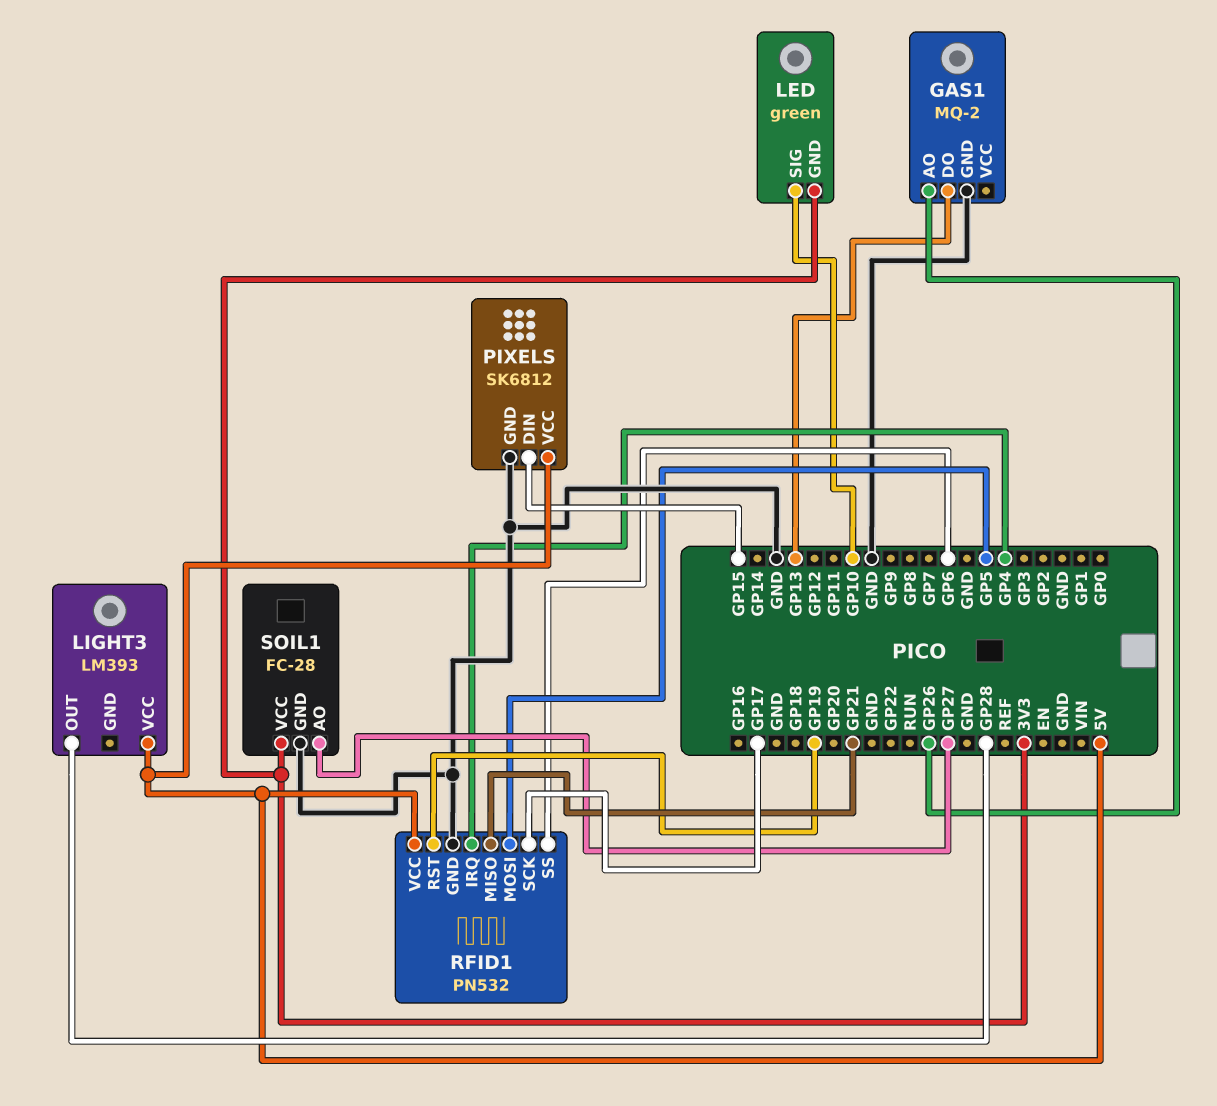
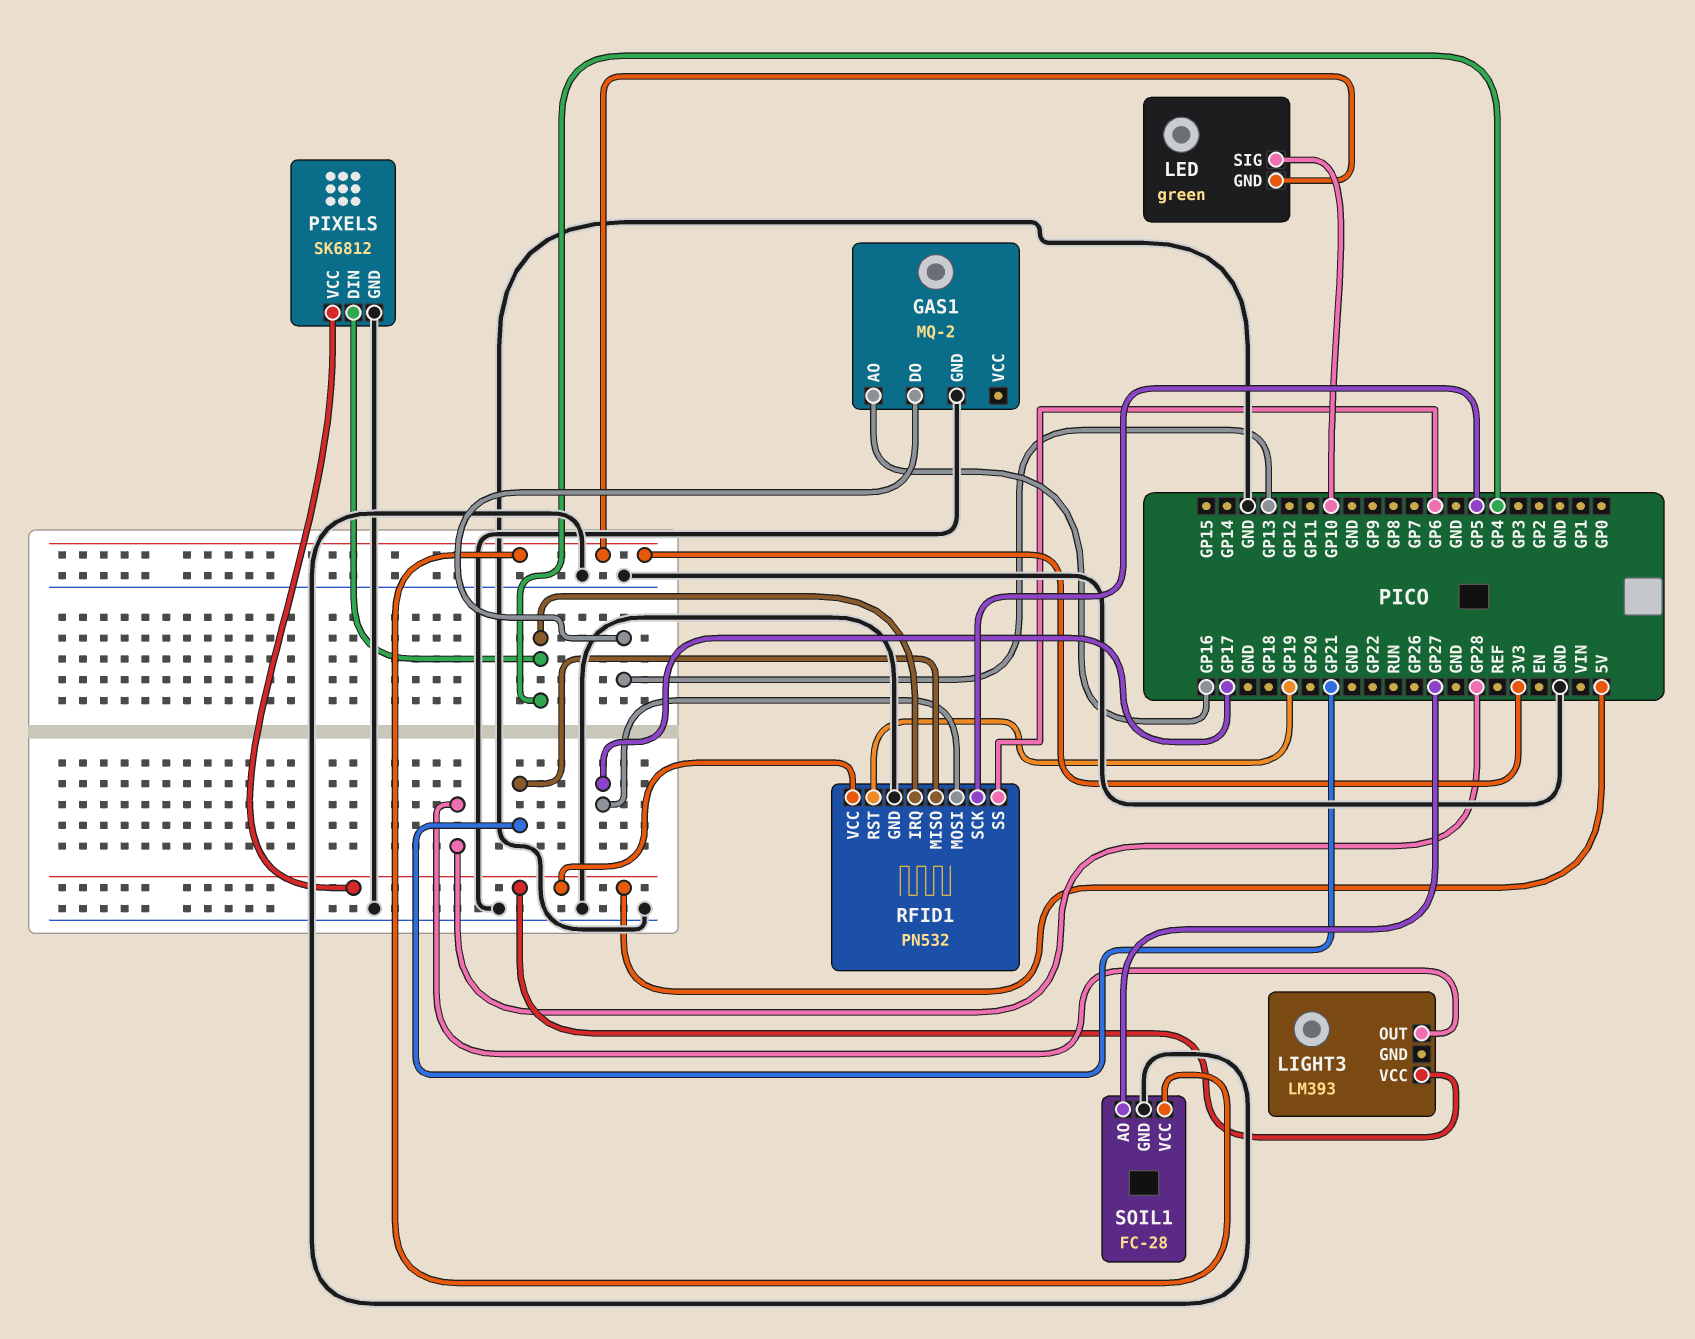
GAS1 pin AO: GP26 -> GP16
PIXELS pin DIN: GP15 -> GP4
RFID1 pin MOSI: GP5 -> GP17
RFID1 pin SCK: GP17 -> GP5

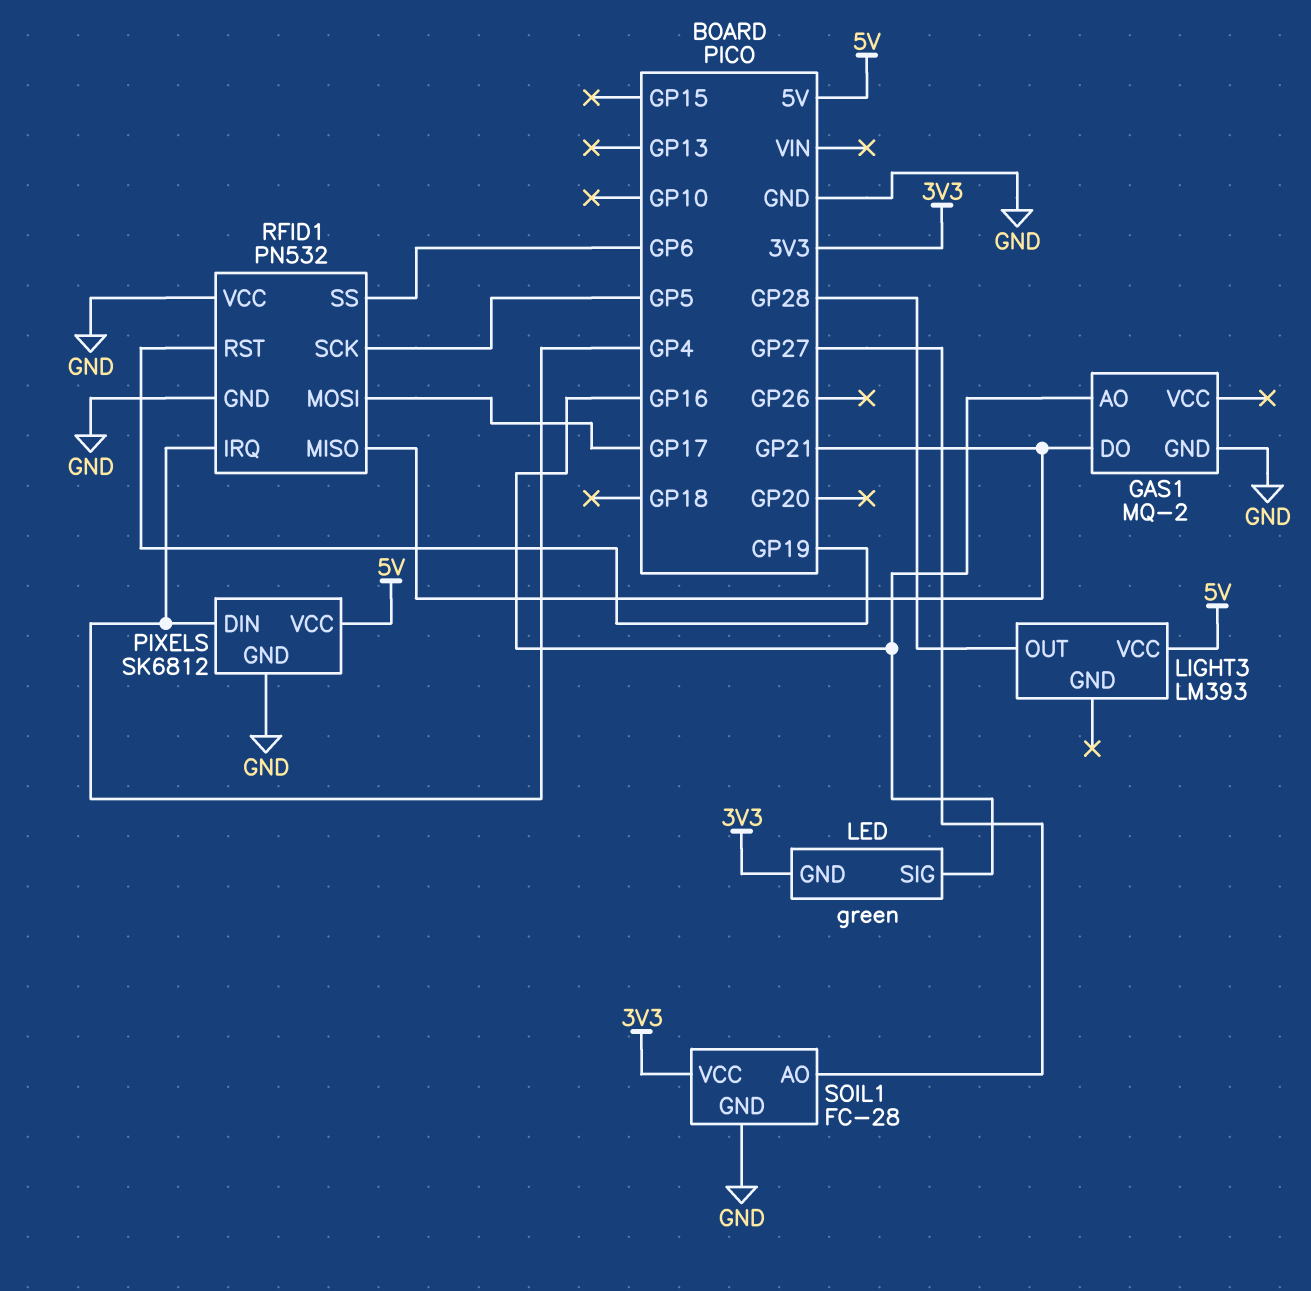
GAS1 pin DO: GP13 -> GP21
LED pin SIG: GP10 -> GP16
RFID1 pin VCC: 5V -> GND

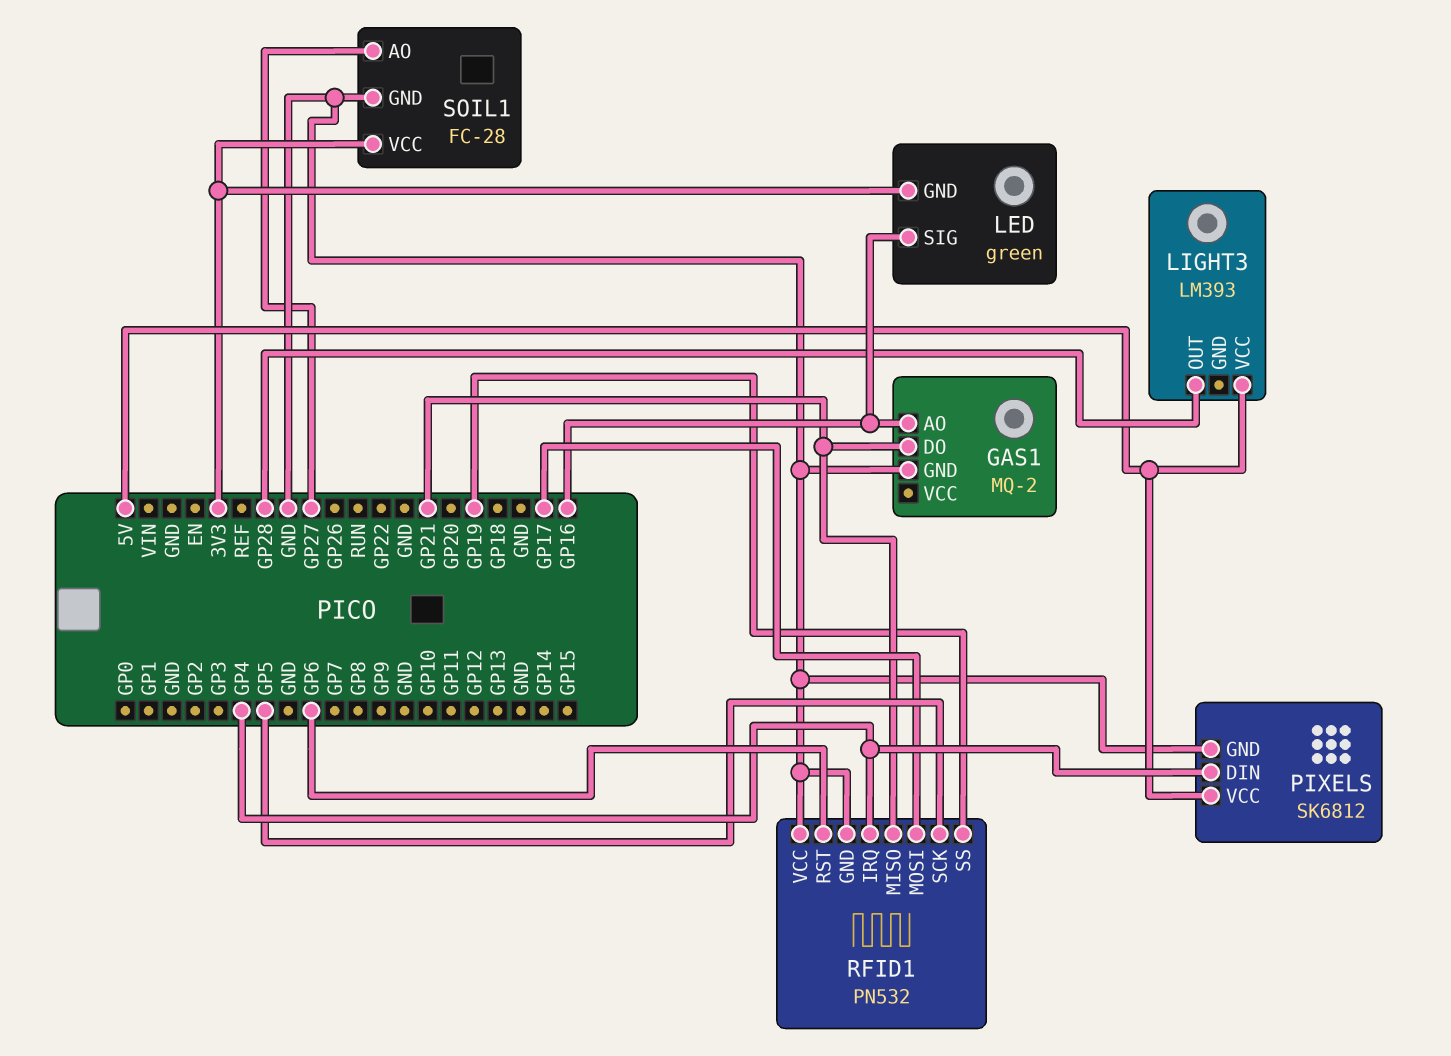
RFID1 pin RST: GP19 -> GP6
RFID1 pin SS: GP6 -> GP19

